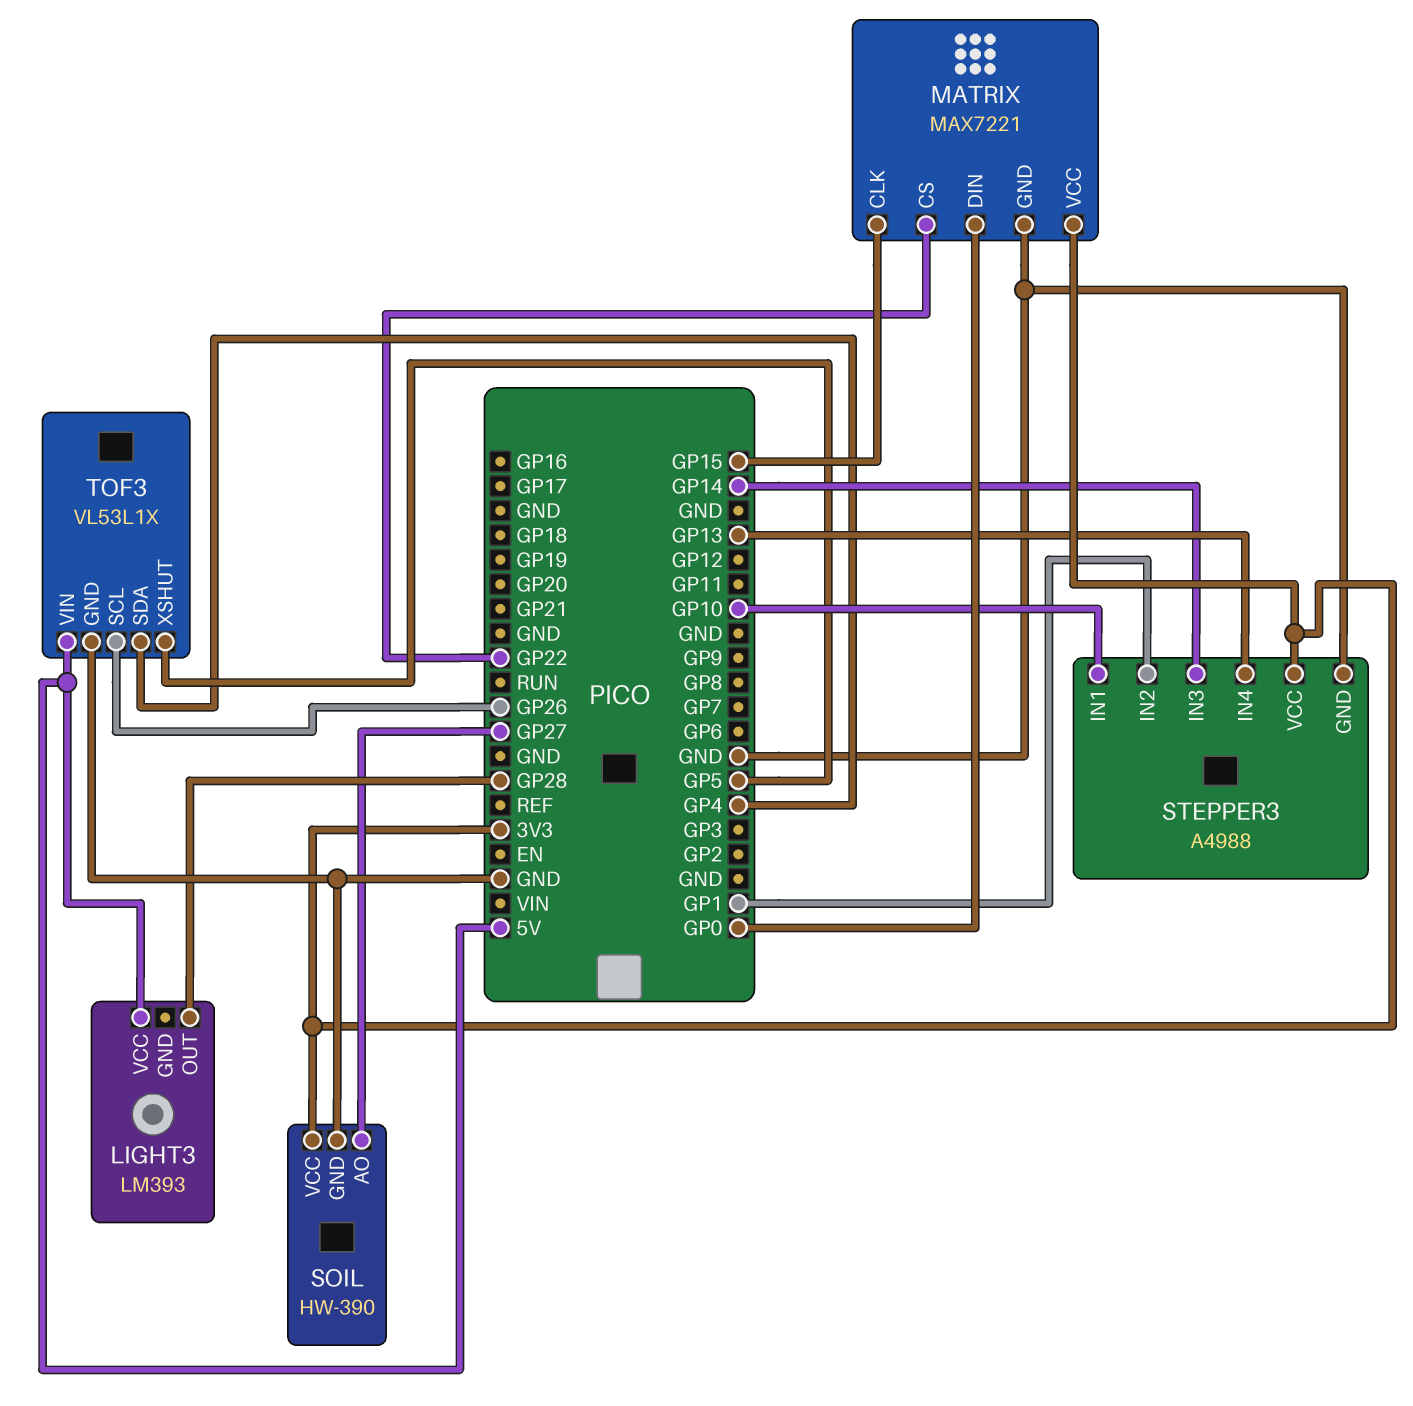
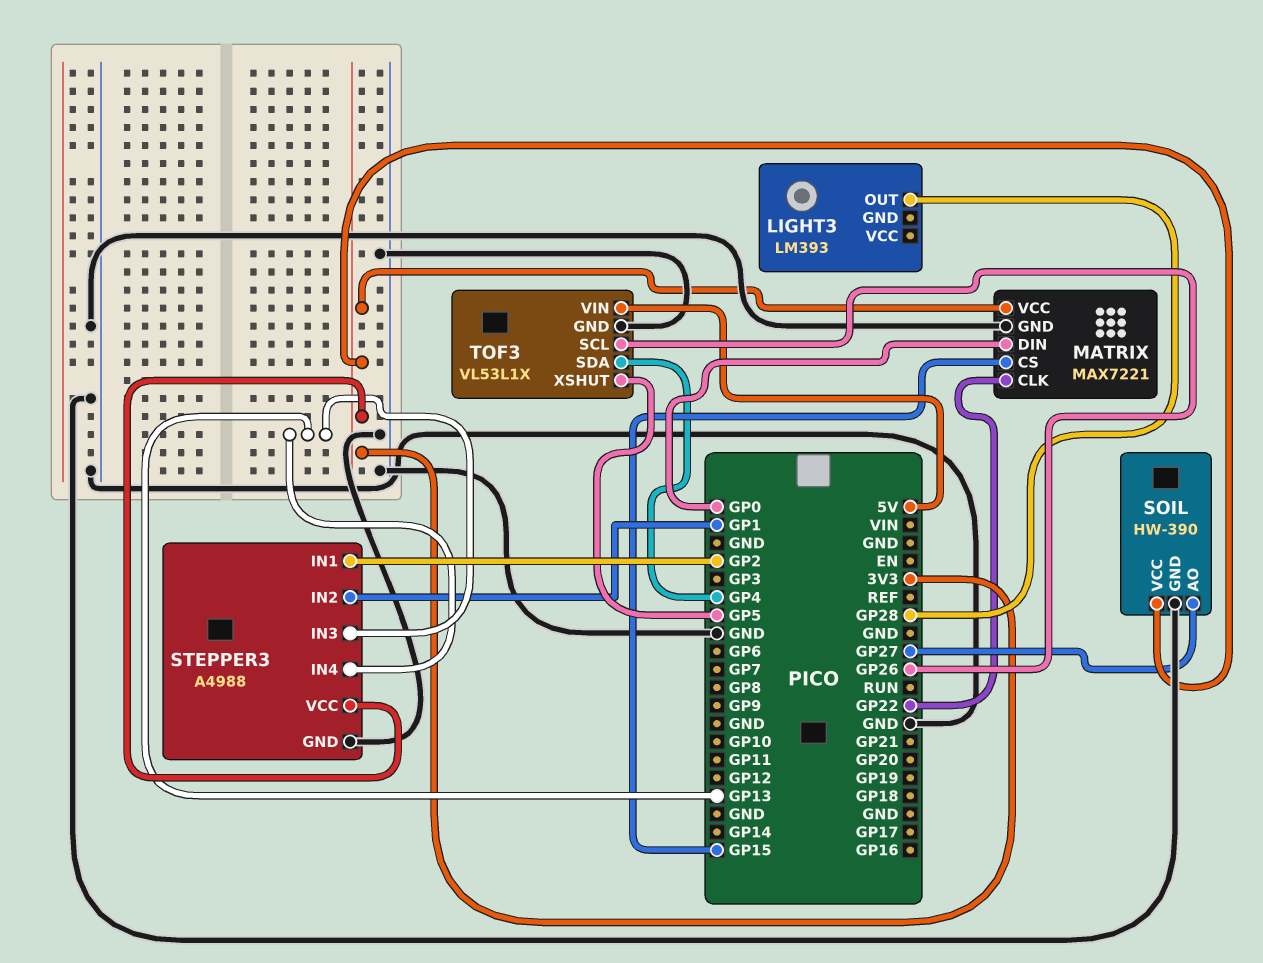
LIGHT3 pin VCC: 5V -> none
MATRIX pin CLK: GP15 -> GP22
MATRIX pin CS: GP22 -> GP15
STEPPER3 pin IN1: GP10 -> GP2
STEPPER3 pin IN3: GP14 -> GP13

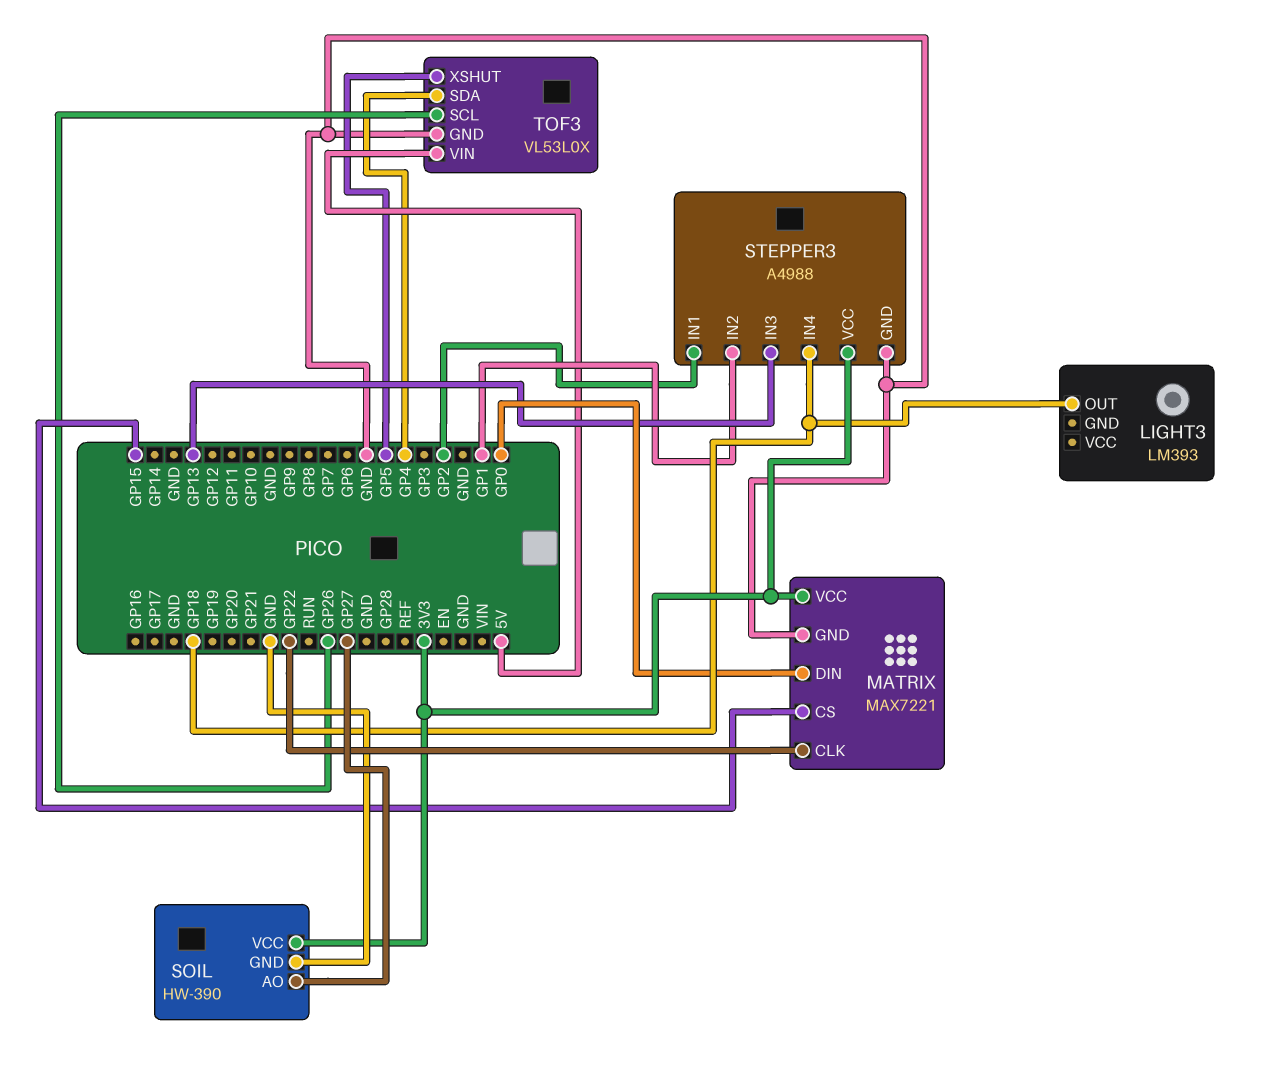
LIGHT3 pin OUT: GP28 -> GP18
STEPPER3 pin IN4: GP13 -> GP18
TOF3: VL53L1X -> VL53L0X

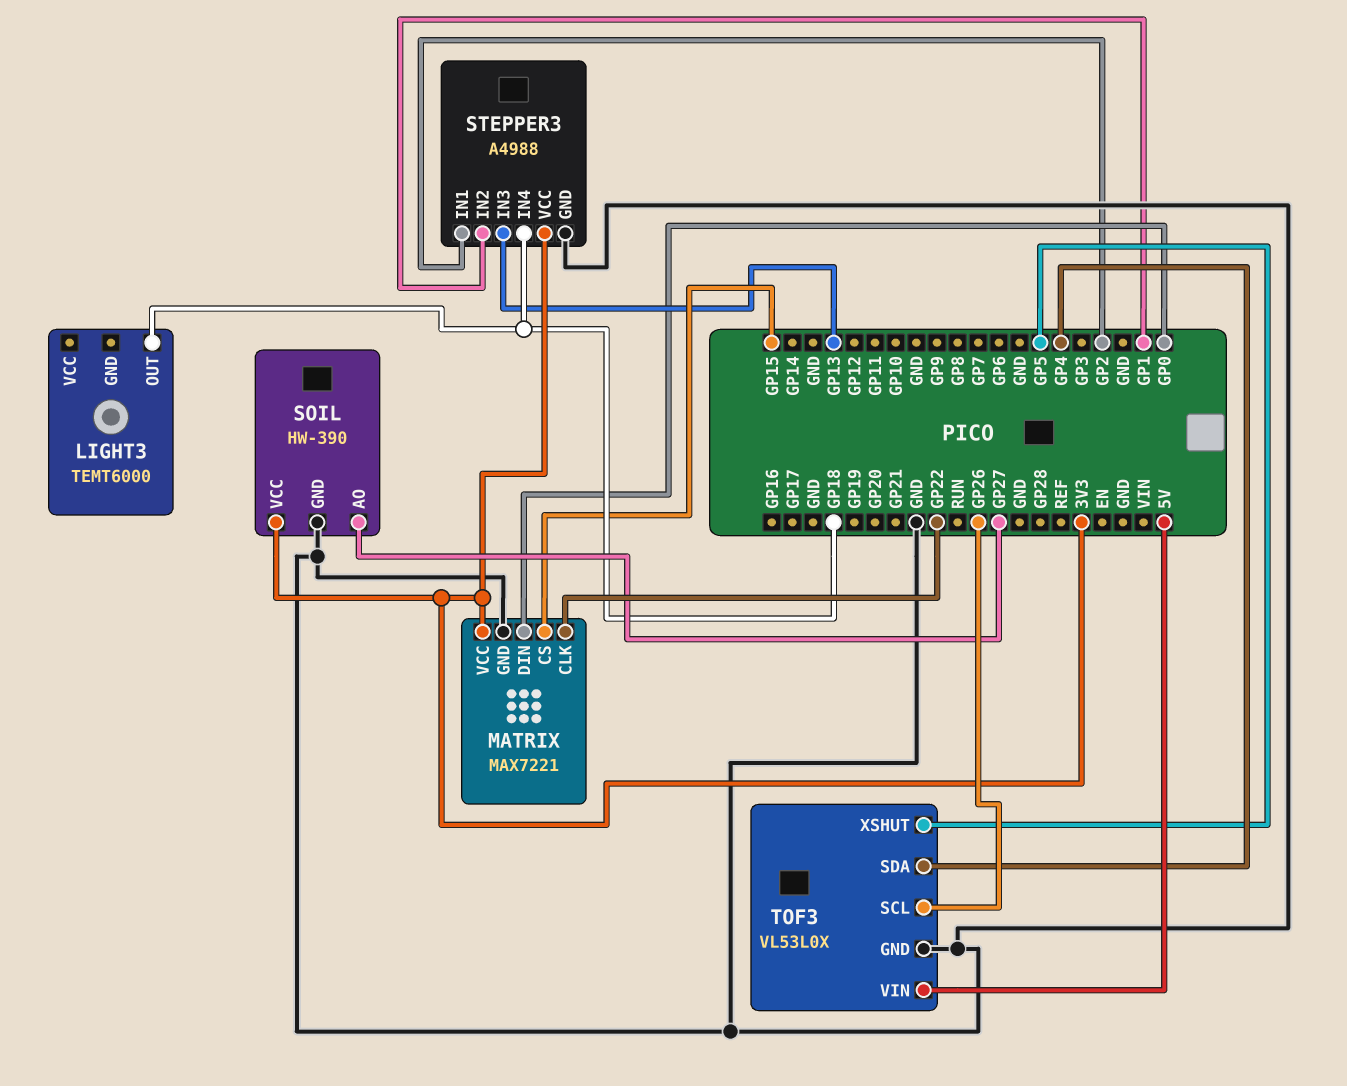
LIGHT3: LM393 -> TEMT6000

